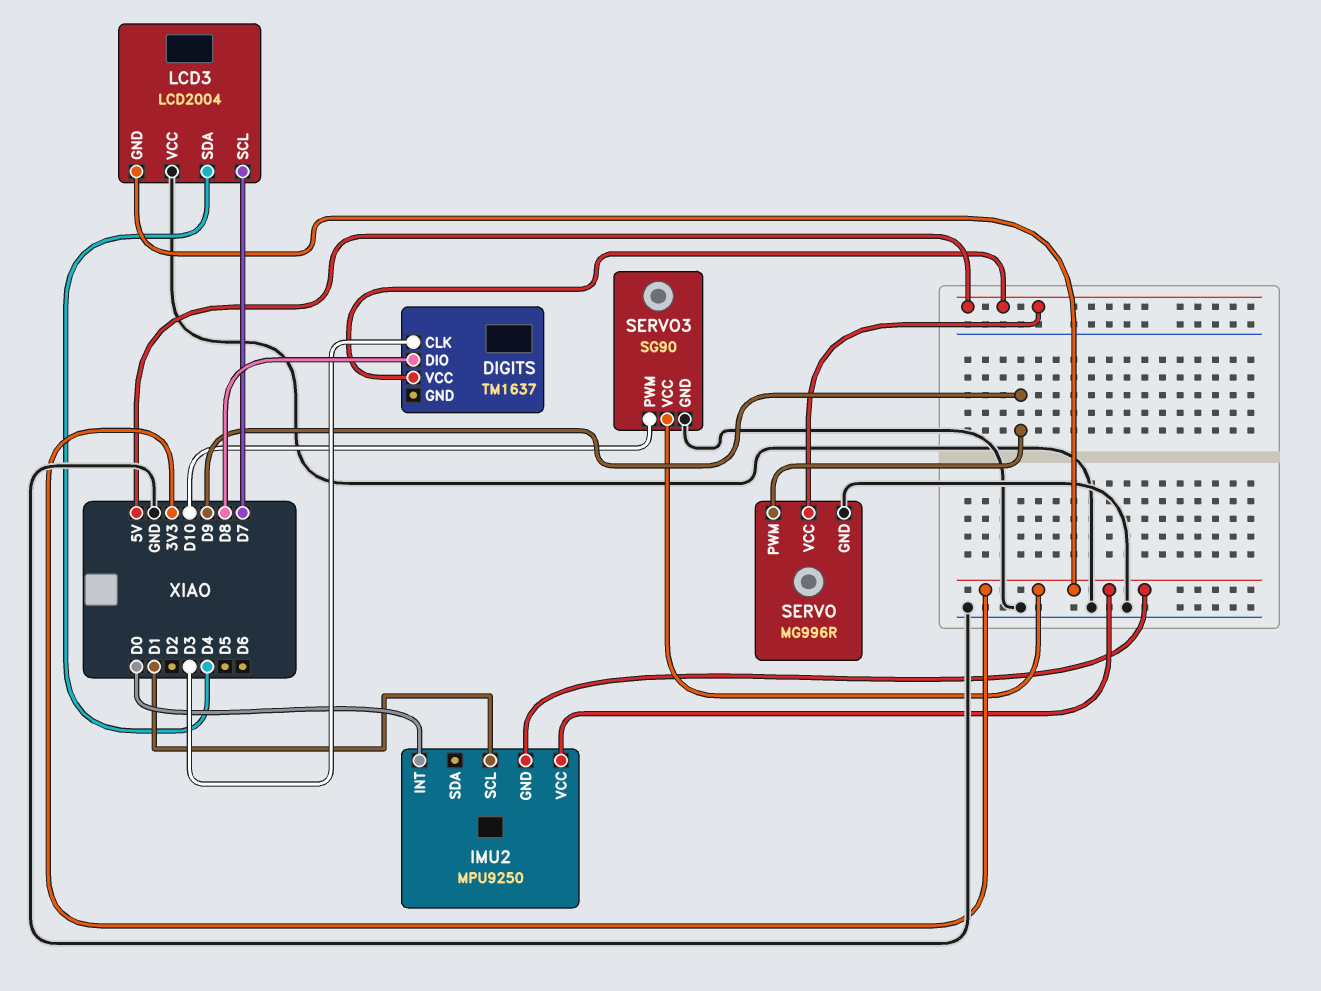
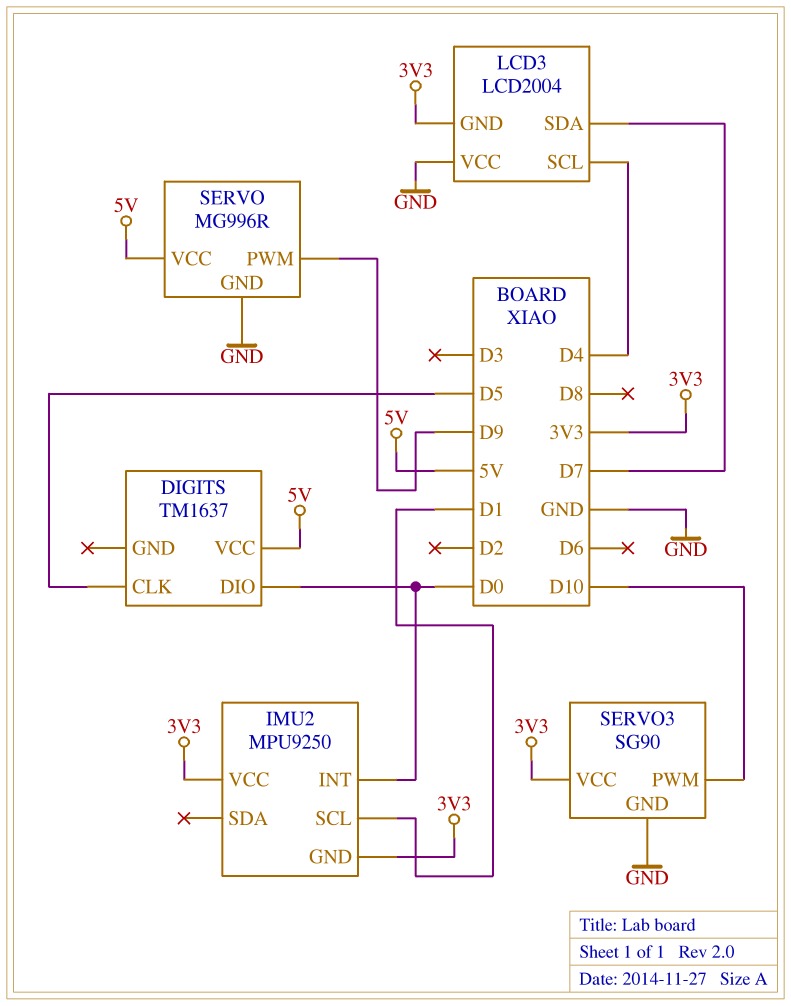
DIGITS pin CLK: D3 -> D5
DIGITS pin DIO: D8 -> D0
LCD3 pin SCL: D7 -> D4
LCD3 pin SDA: D4 -> D7

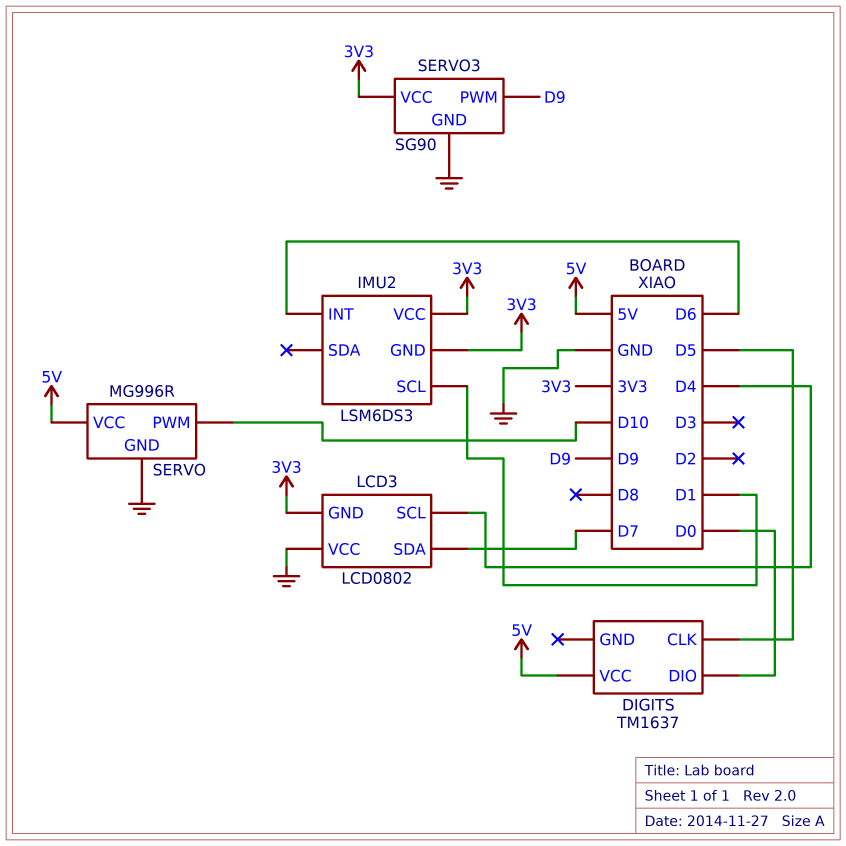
IMU2: MPU9250 -> LSM6DS3
IMU2 pin INT: D0 -> D6
LCD3: LCD2004 -> LCD0802
SERVO pin PWM: D9 -> D10
SERVO3 pin PWM: D10 -> D9

